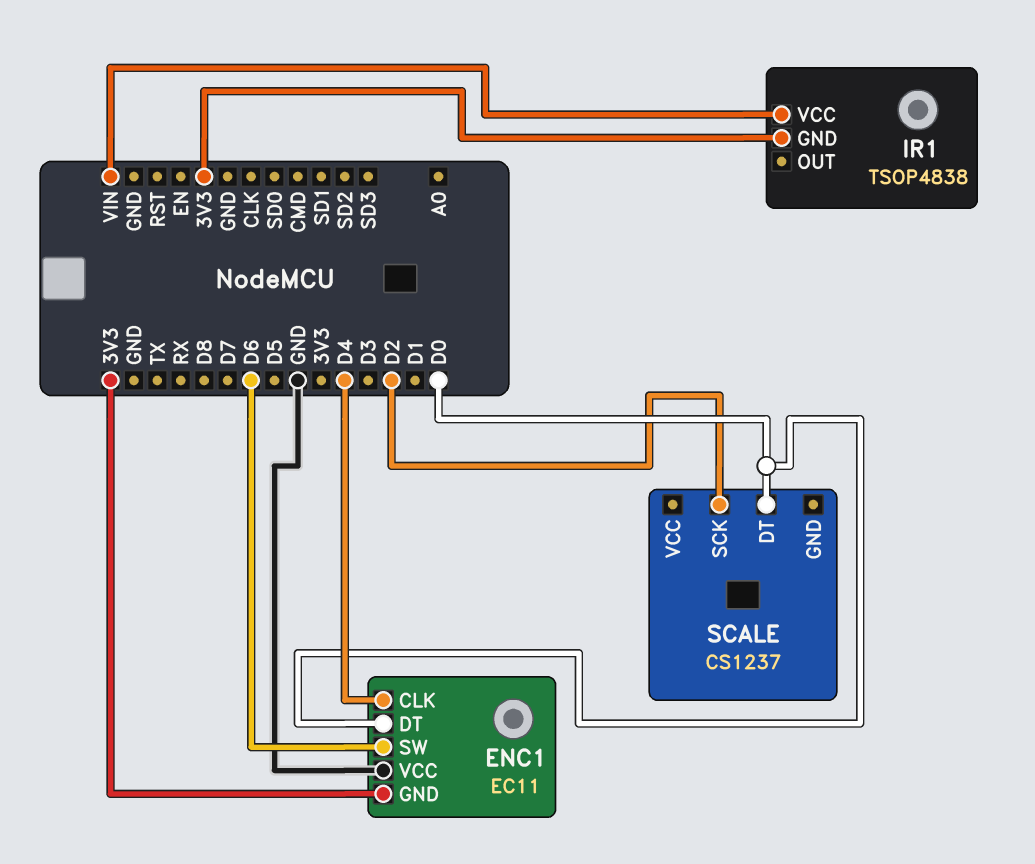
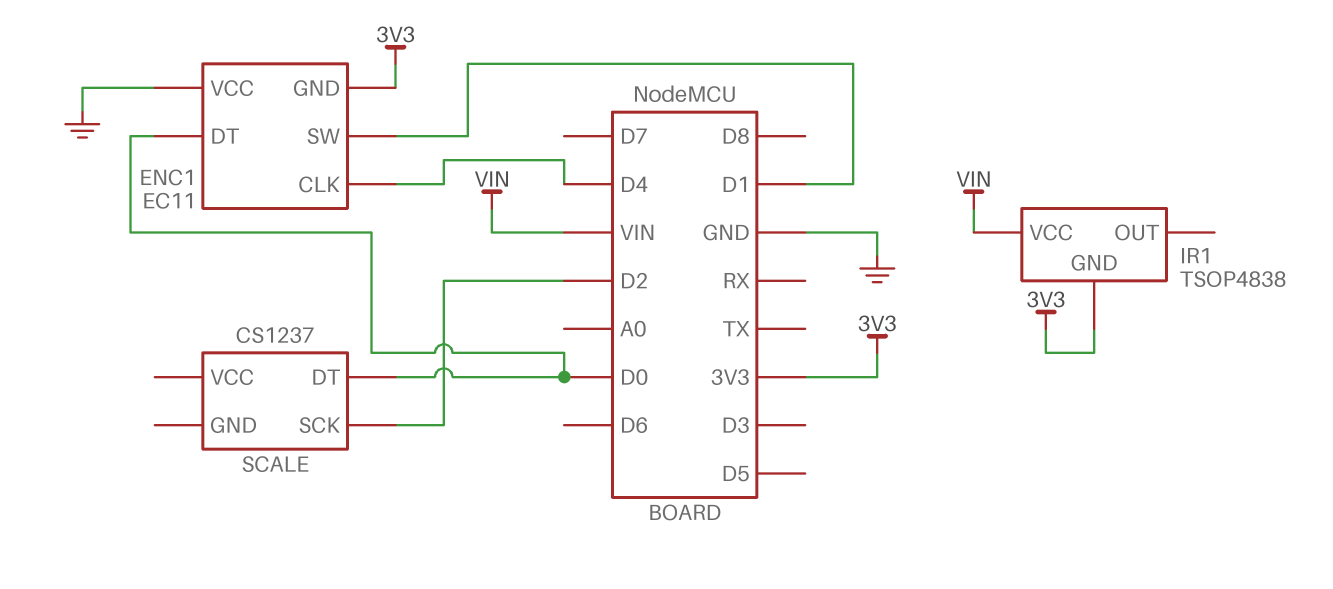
ENC1 pin SW: D6 -> D1

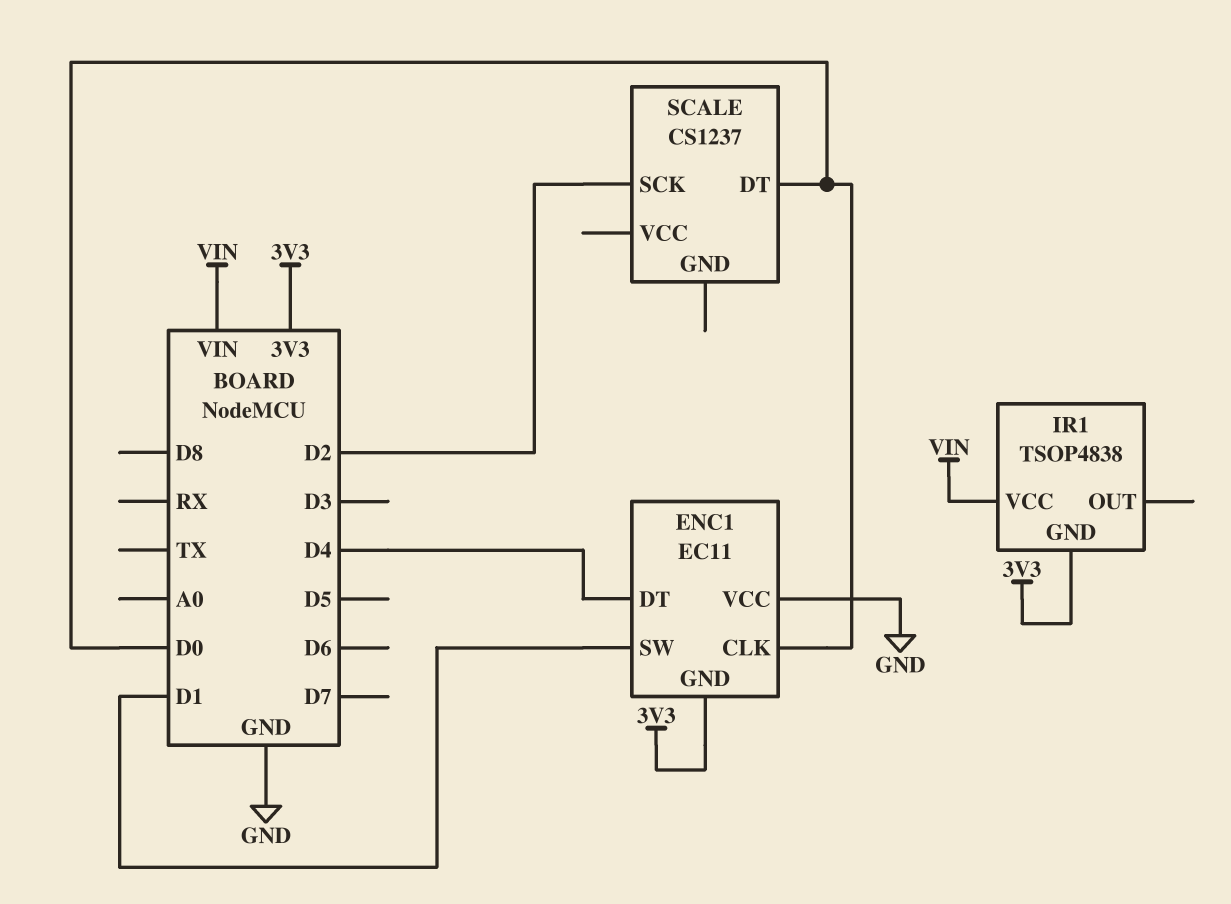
ENC1 pin CLK: D4 -> D0
ENC1 pin DT: D0 -> D4

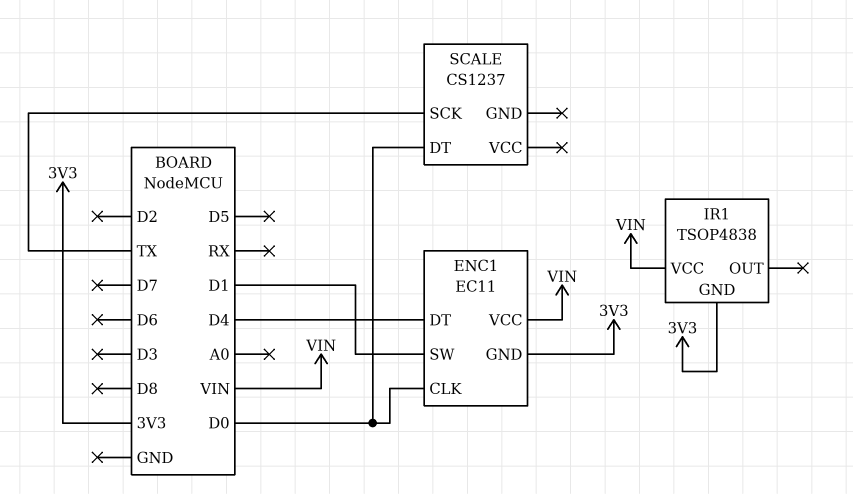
ENC1 pin VCC: GND -> VIN
SCALE pin SCK: D2 -> TX

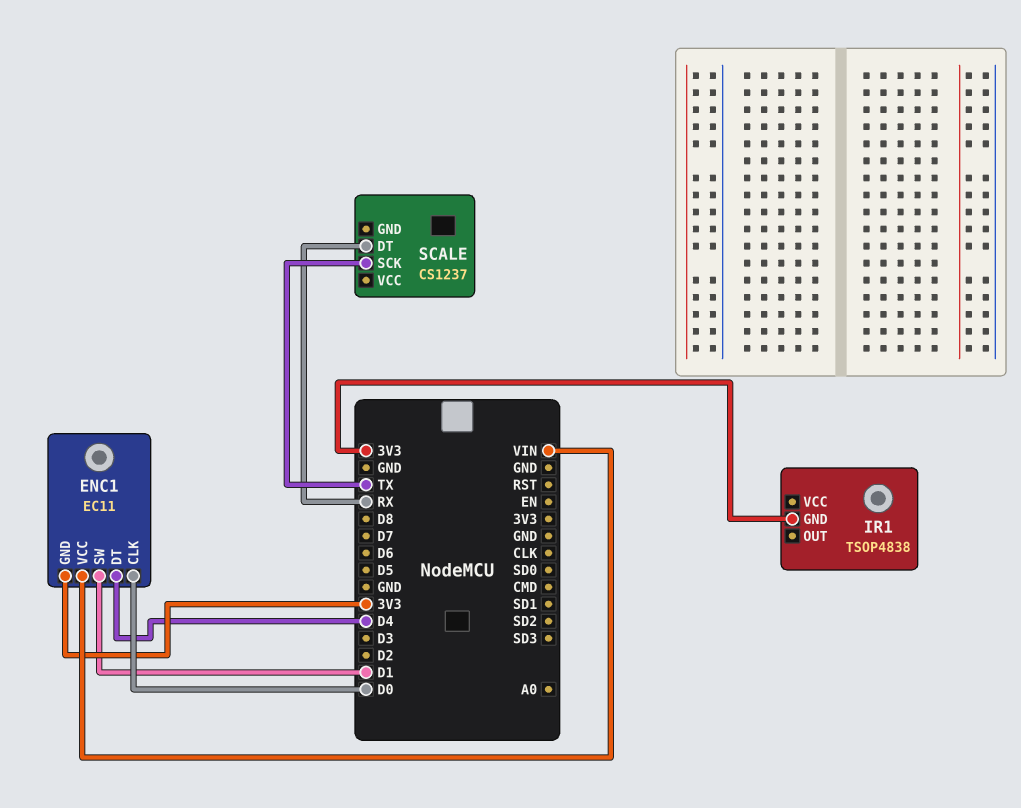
IR1 pin VCC: VIN -> none
SCALE pin DT: D0 -> RX

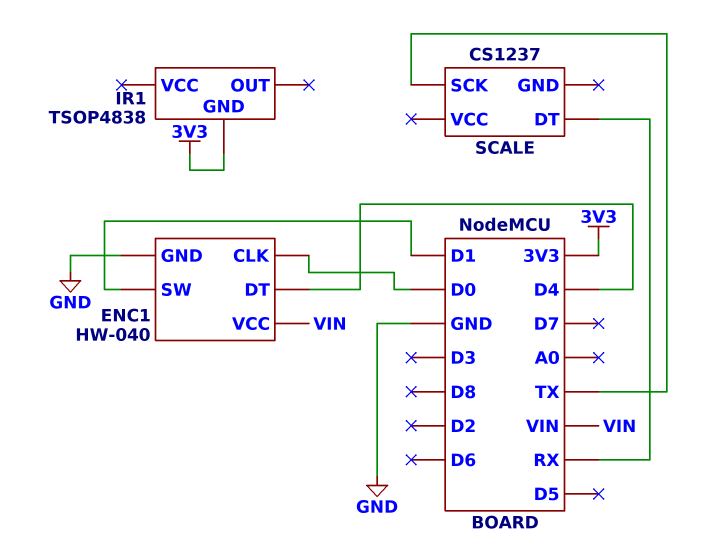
ENC1: EC11 -> HW-040
ENC1 pin GND: 3V3 -> GND

